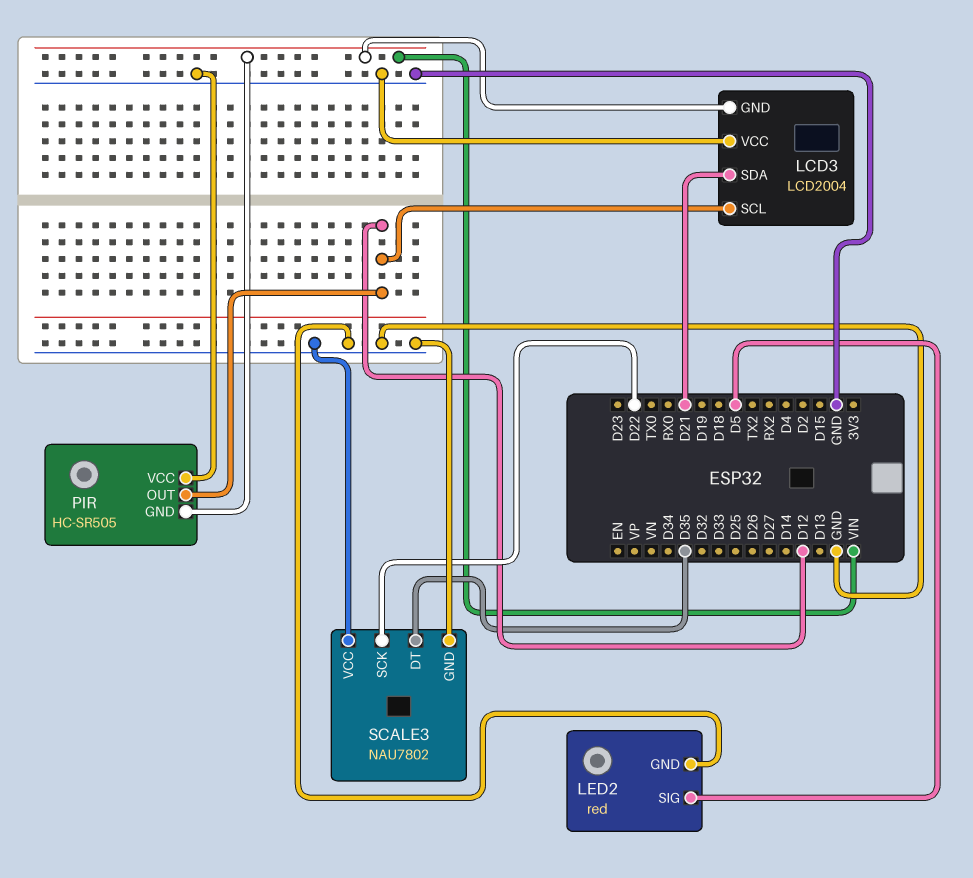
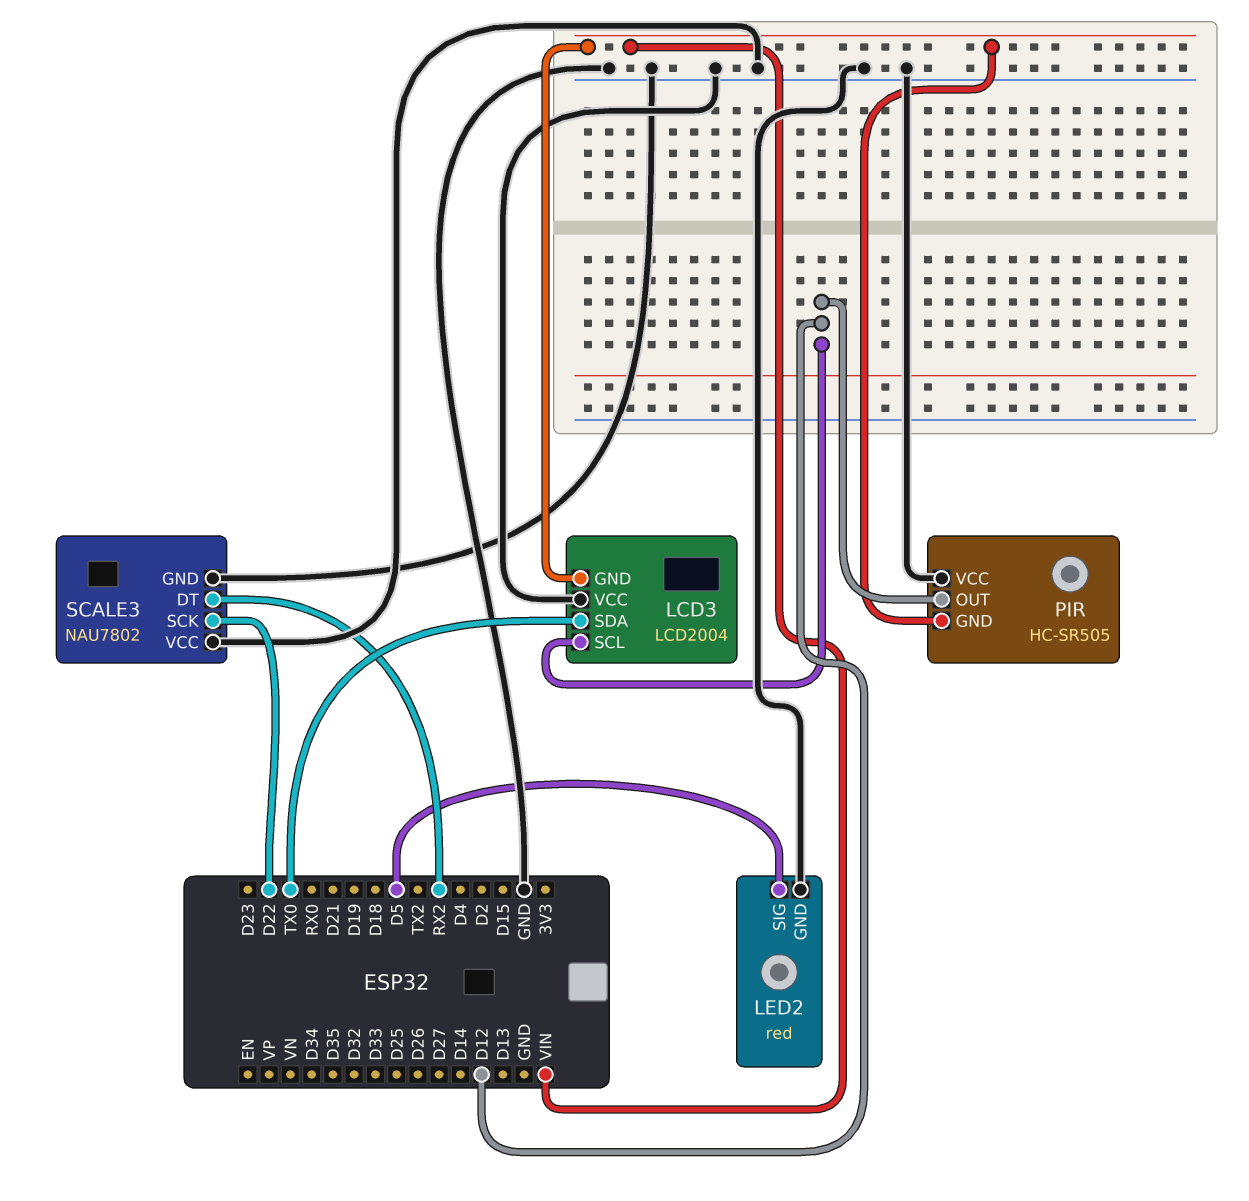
LCD3 pin SDA: D21 -> TX0
SCALE3 pin DT: D35 -> RX2

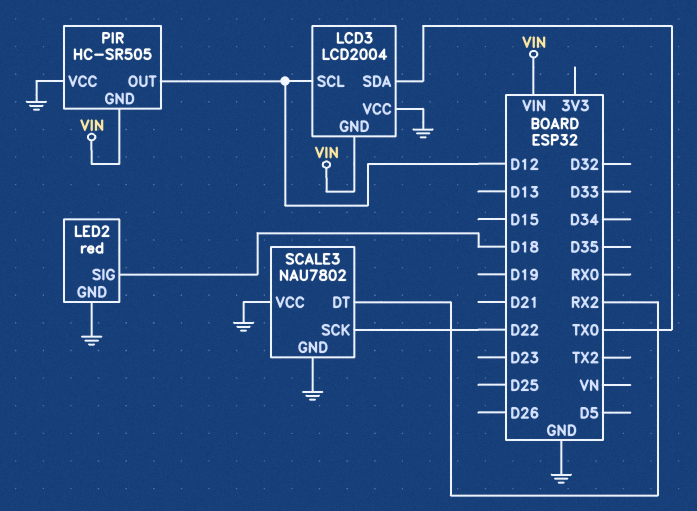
LED2 pin SIG: D5 -> D18

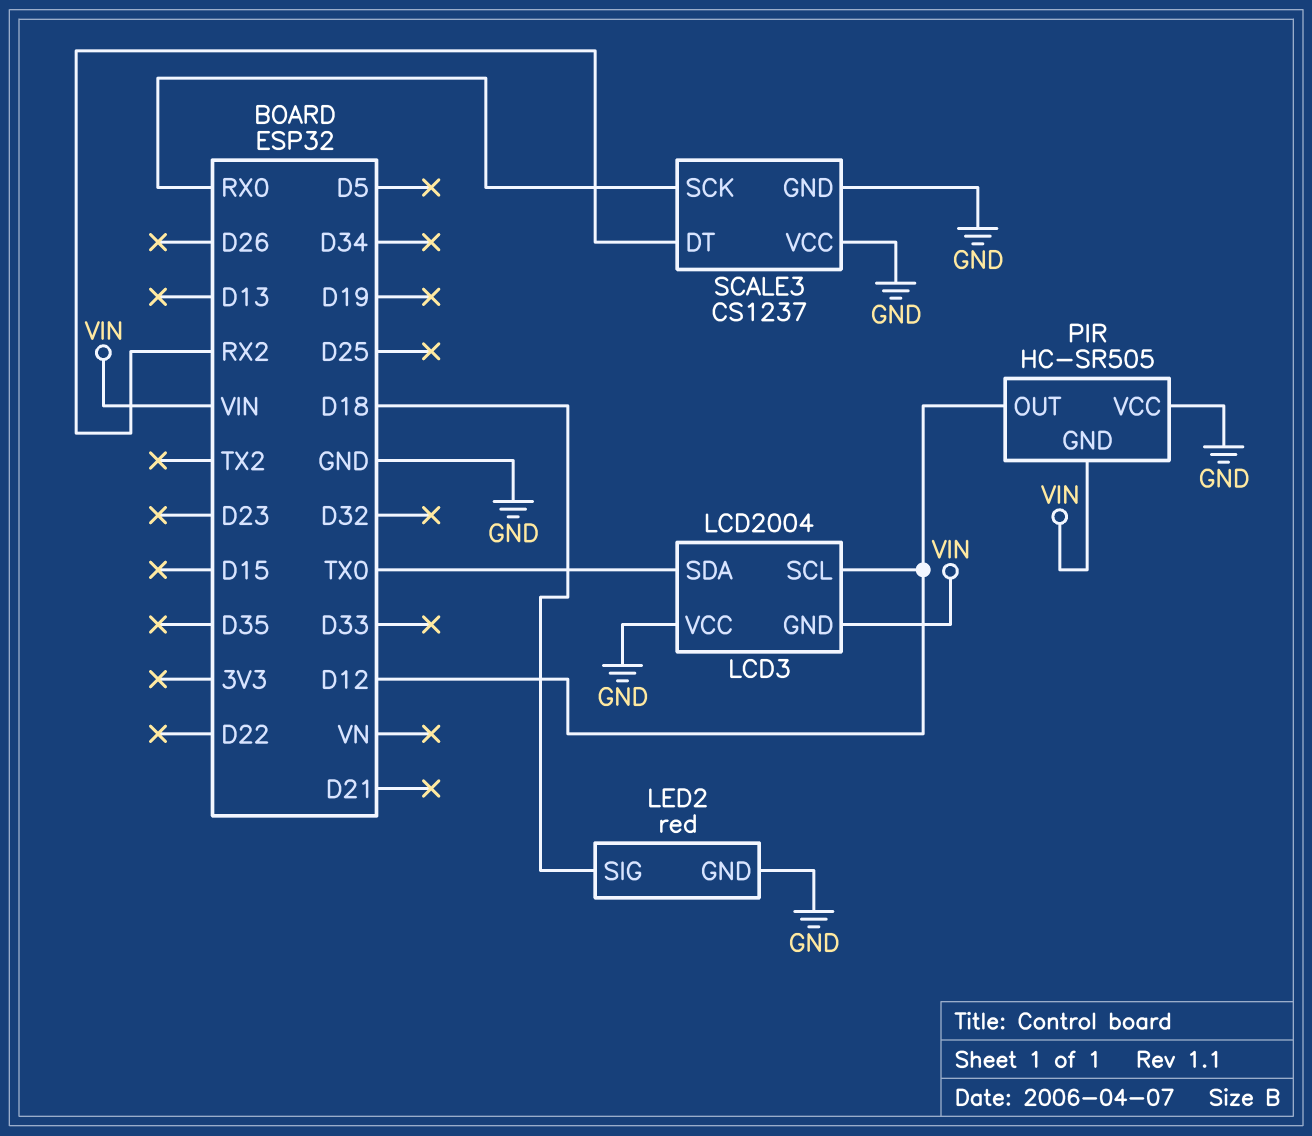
SCALE3: NAU7802 -> CS1237
SCALE3 pin SCK: D22 -> RX0

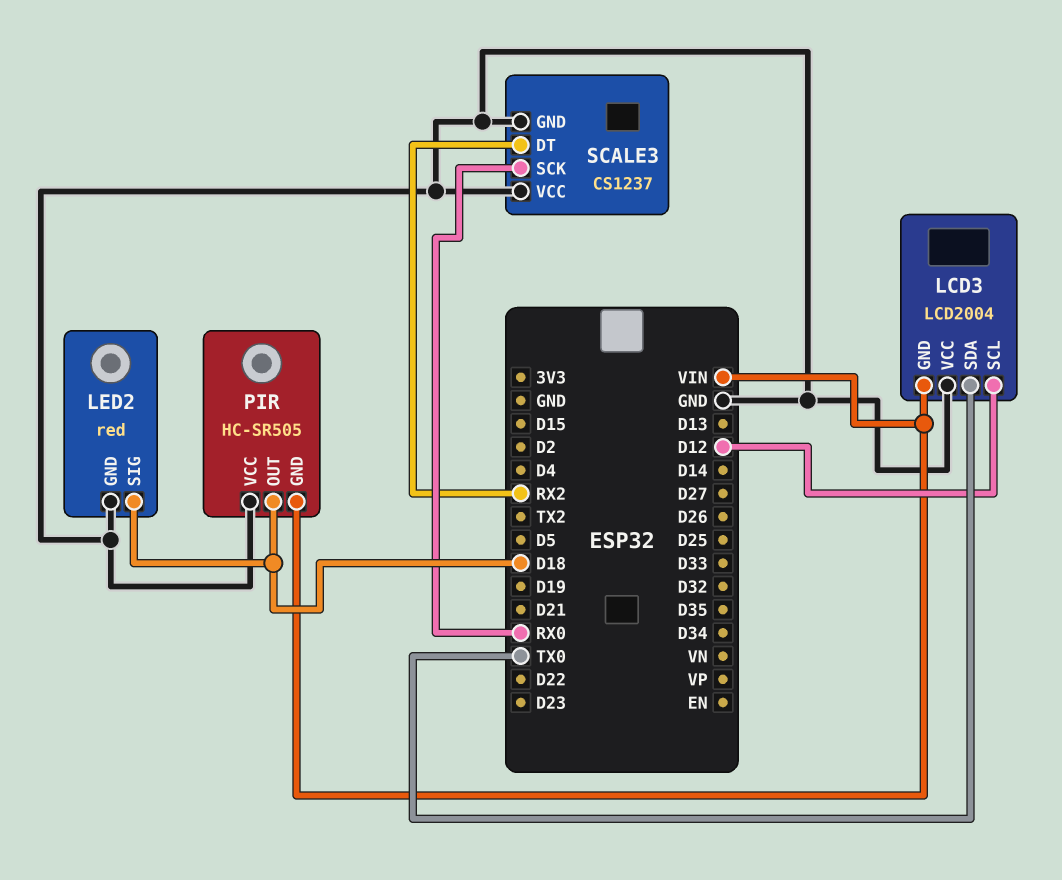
PIR pin OUT: D12 -> D18

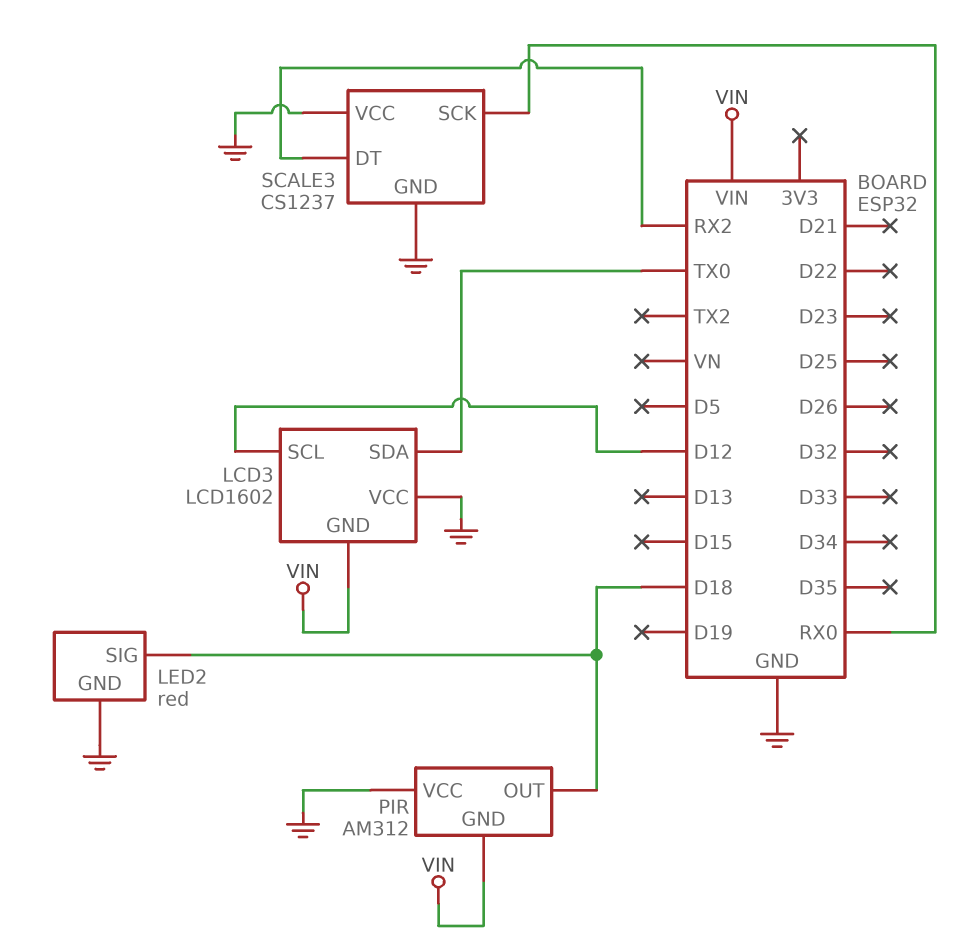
LCD3: LCD2004 -> LCD1602
PIR: HC-SR505 -> AM312

